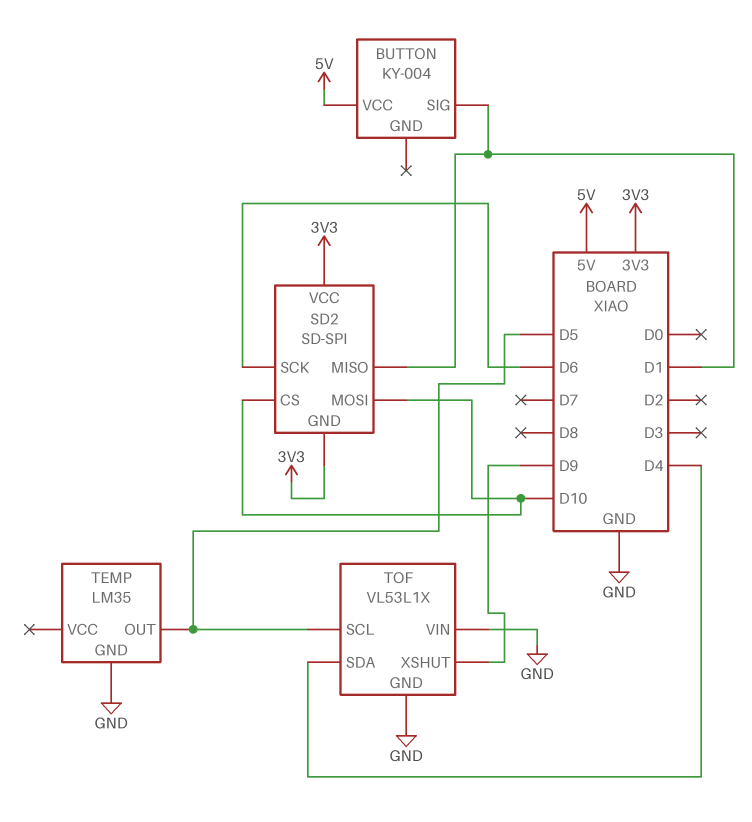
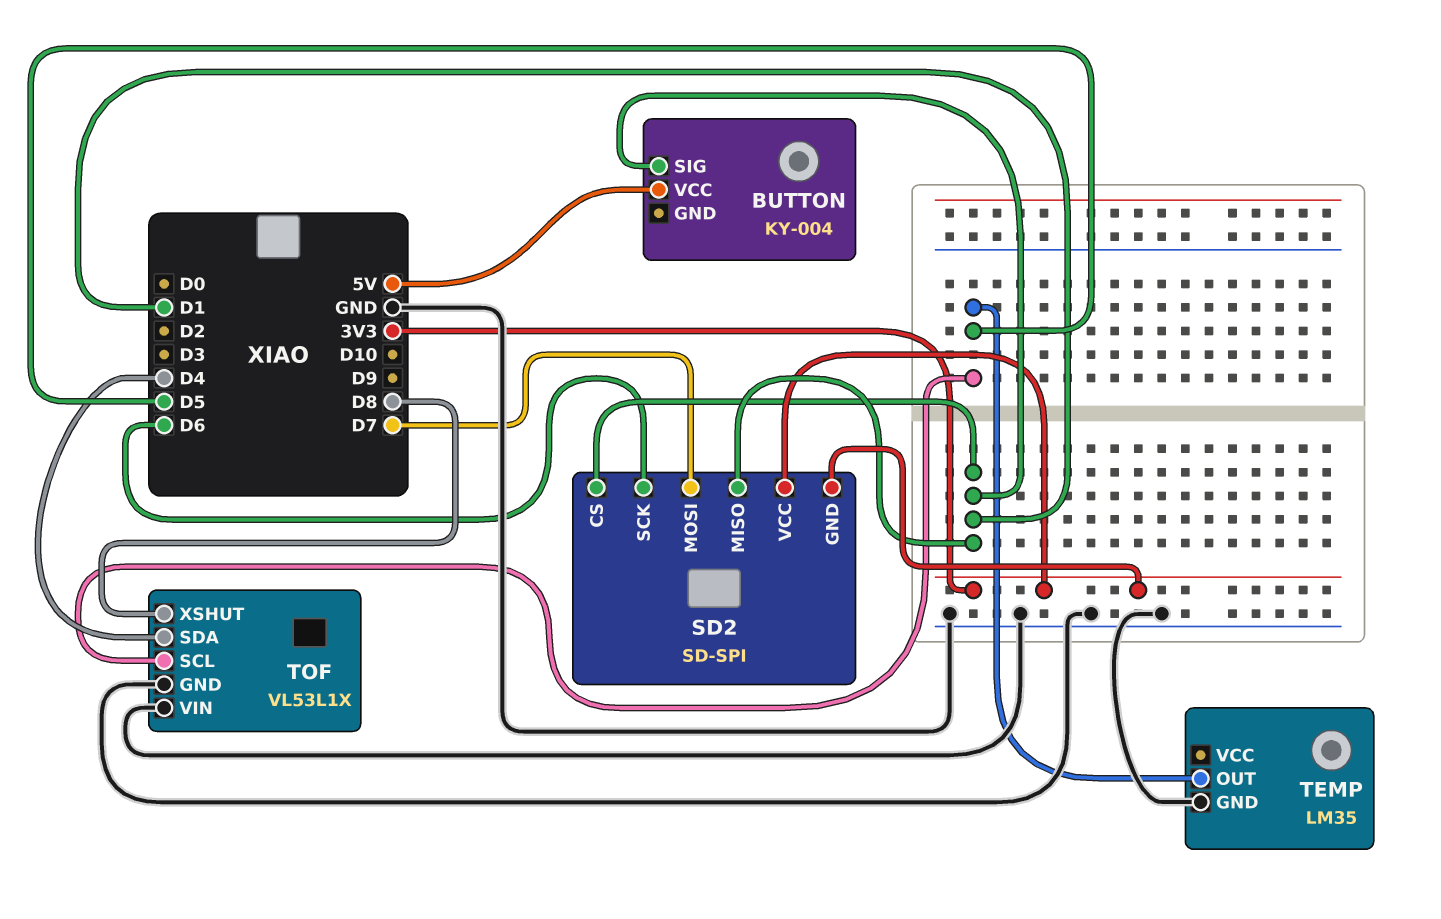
SD2 pin CS: D10 -> D1
SD2 pin MOSI: D10 -> D7
TOF pin XSHUT: D9 -> D8

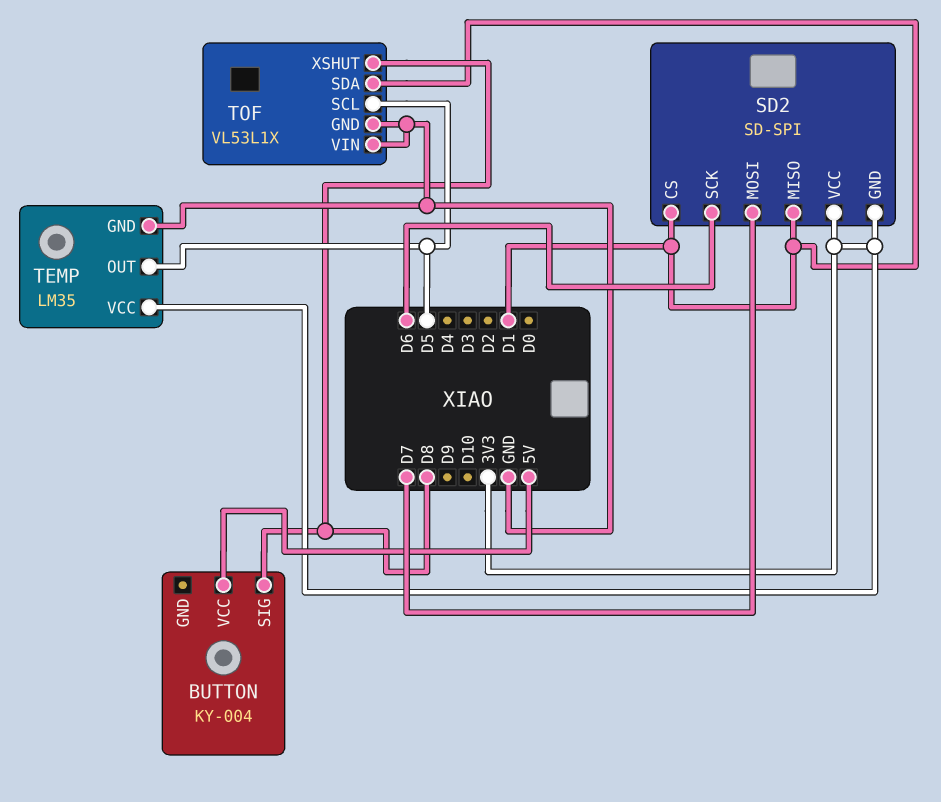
BUTTON pin SIG: D1 -> D8
TEMP pin VCC: none -> 3V3
TOF pin SDA: D4 -> D1

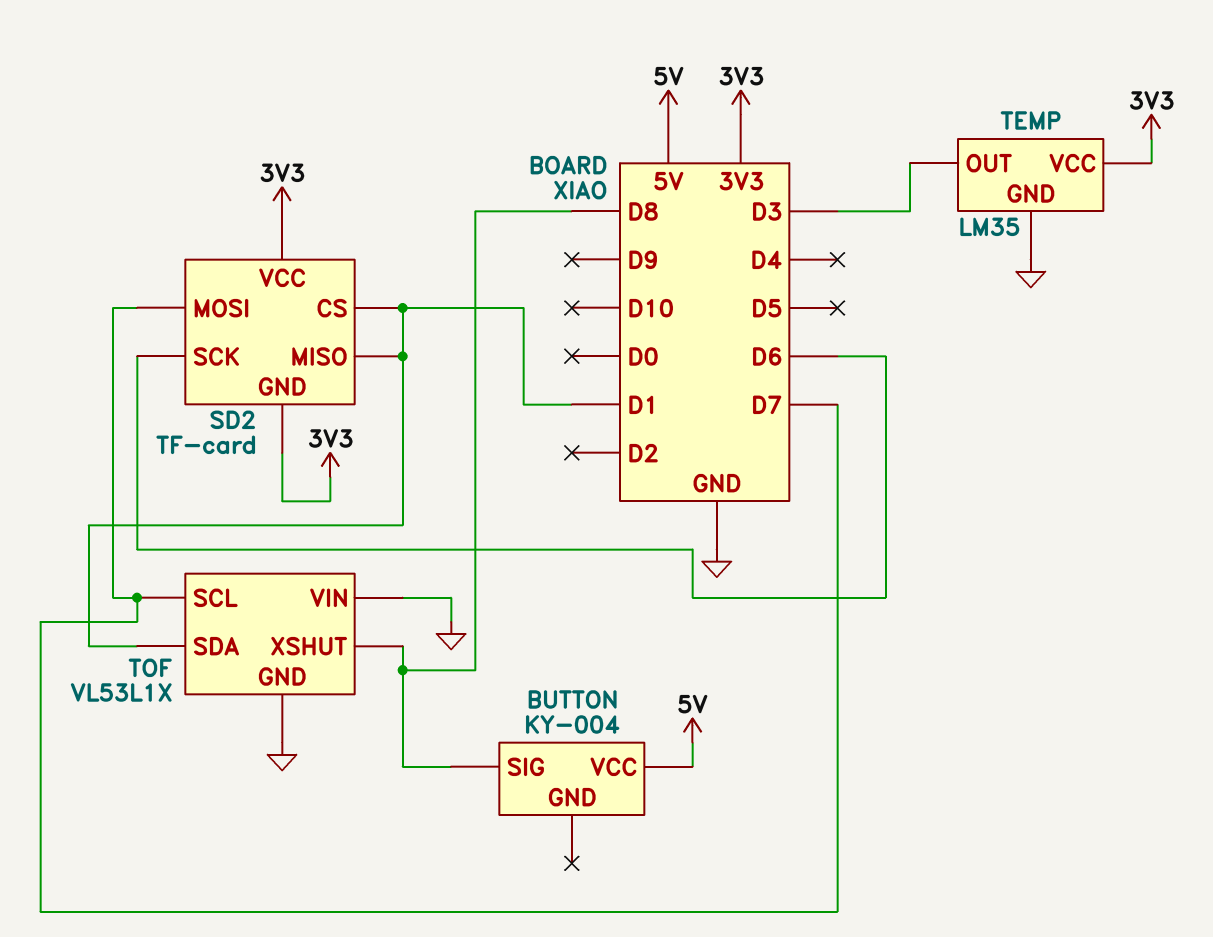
SD2: SD-SPI -> TF-card
TEMP pin OUT: D5 -> D3
TOF pin SCL: D5 -> D7

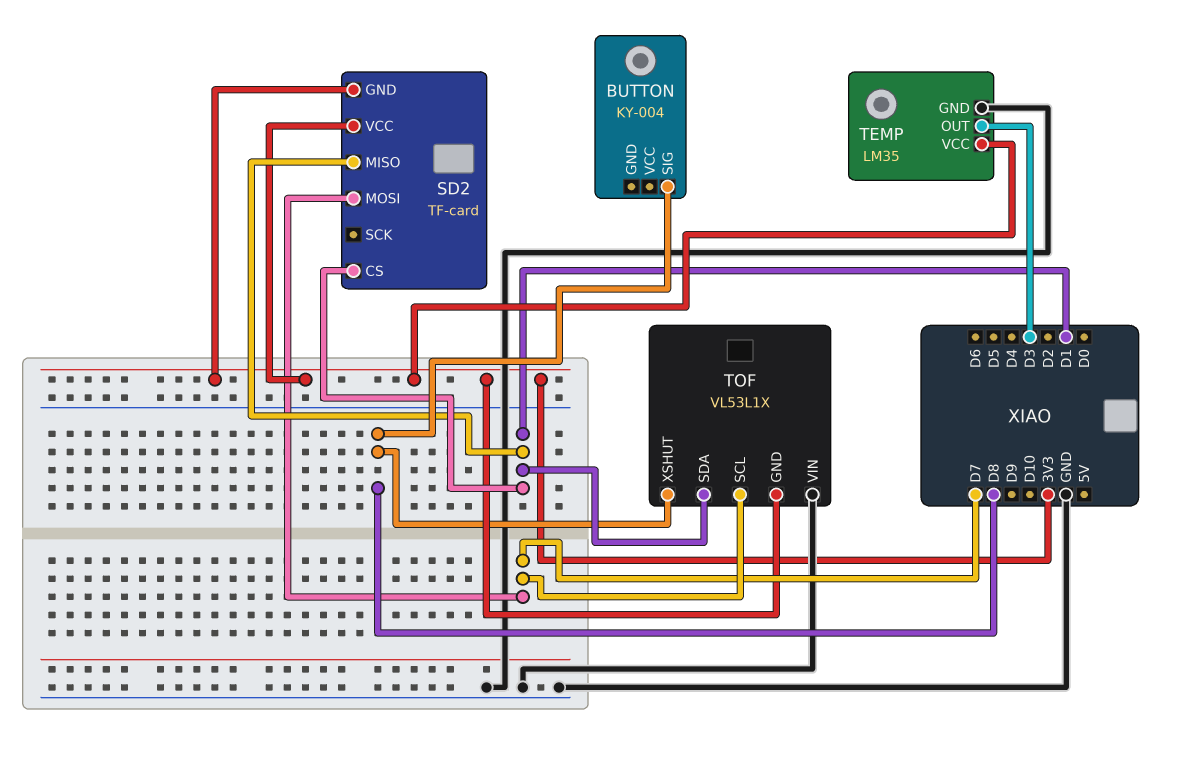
BUTTON pin VCC: 5V -> none
SD2 pin SCK: D6 -> none
TOF pin GND: GND -> 3V3

